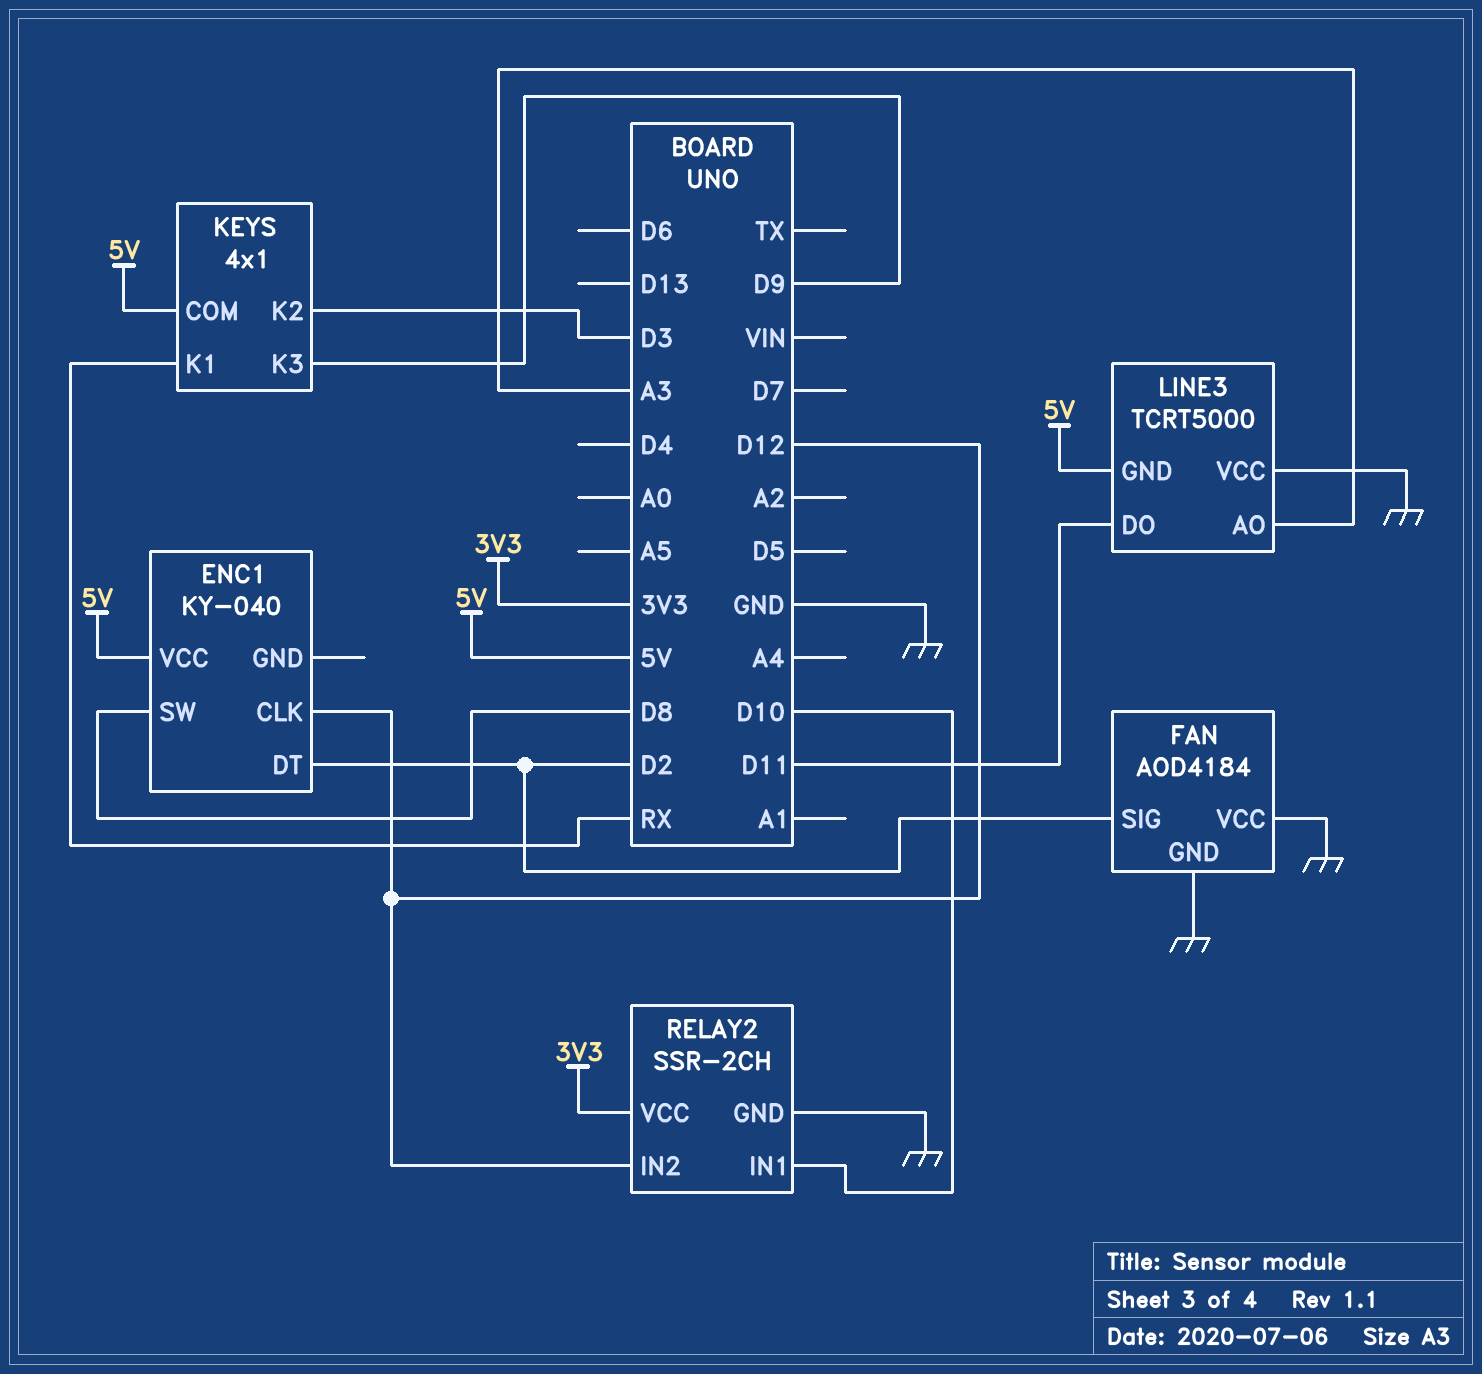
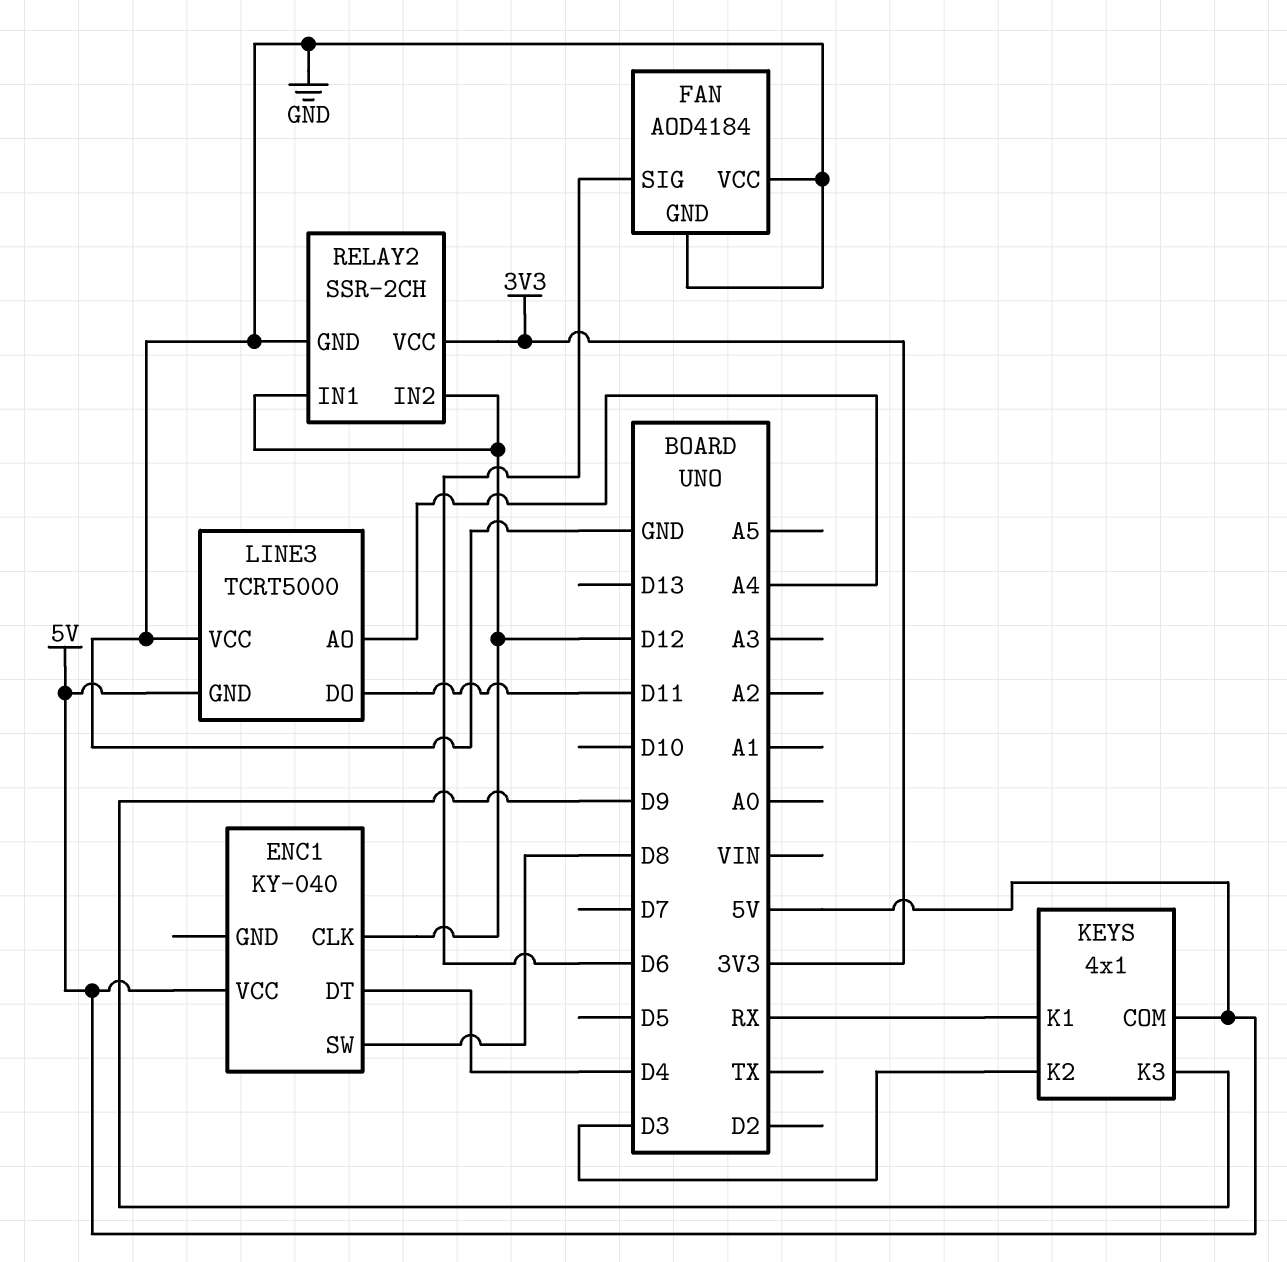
ENC1 pin DT: D2 -> D4
FAN pin SIG: D2 -> D6
LINE3 pin AO: A3 -> A4
RELAY2 pin IN1: D10 -> D12

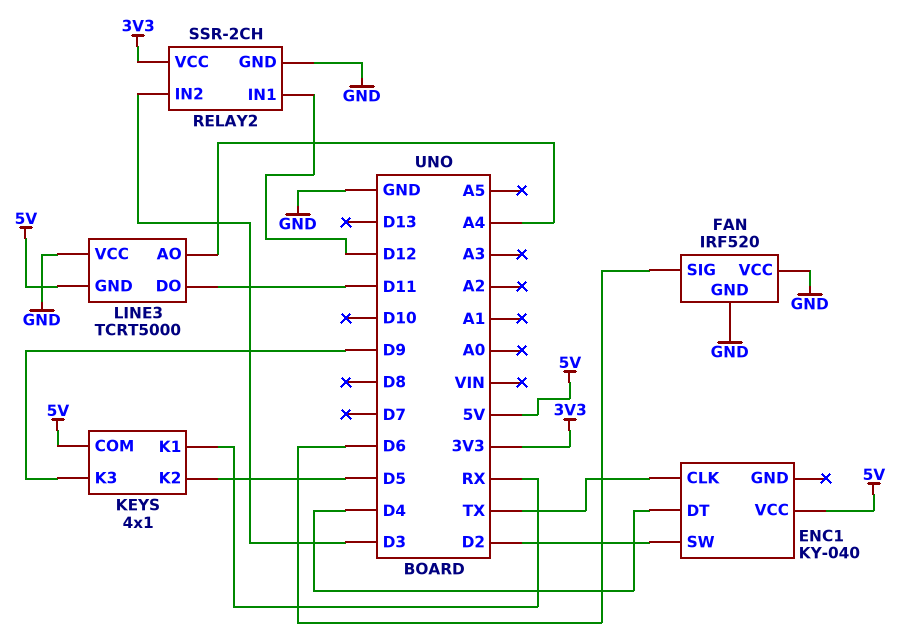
ENC1 pin CLK: D12 -> TX
ENC1 pin SW: D8 -> D2
FAN: AOD4184 -> IRF520
KEYS pin K2: D3 -> D5
RELAY2 pin IN2: D12 -> D3

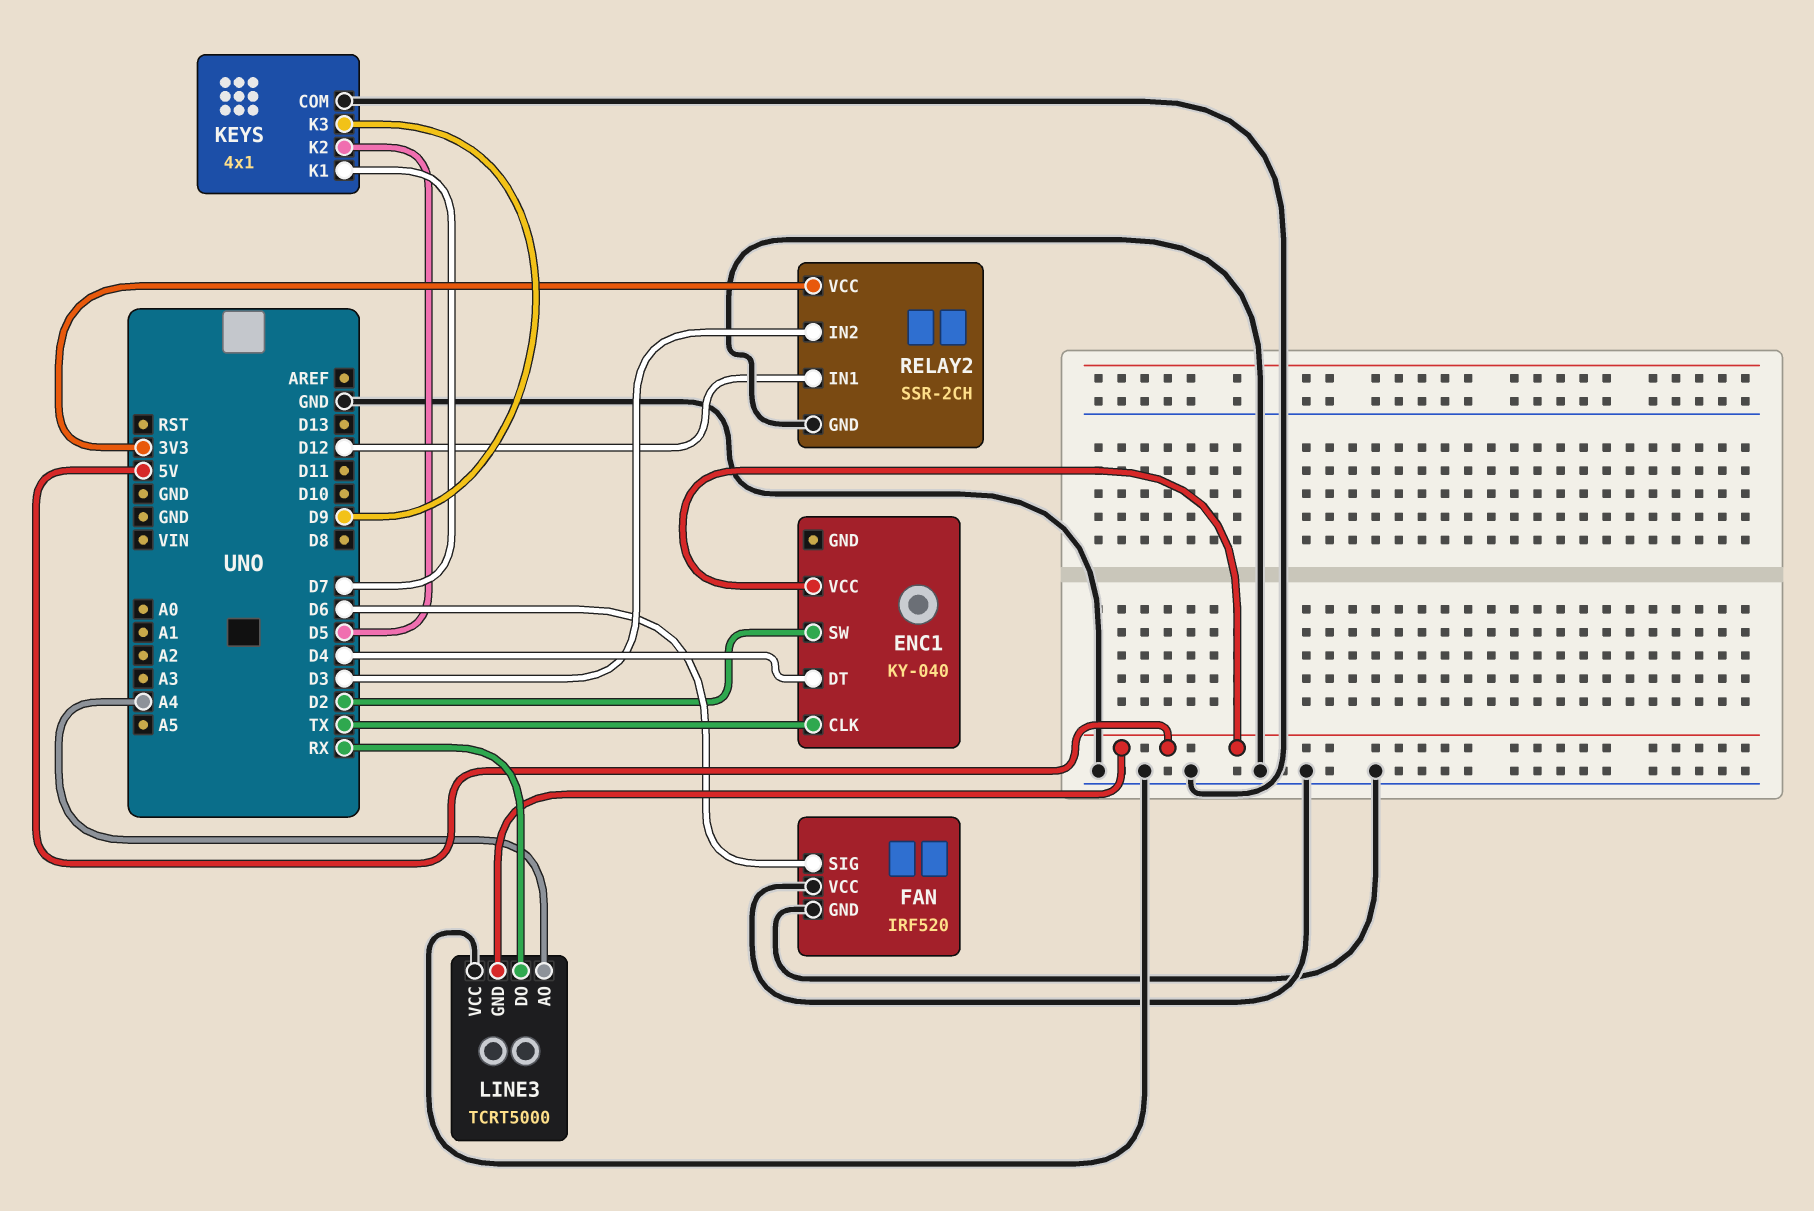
KEYS pin COM: 5V -> GND
KEYS pin K1: RX -> D7
LINE3 pin DO: D11 -> RX

